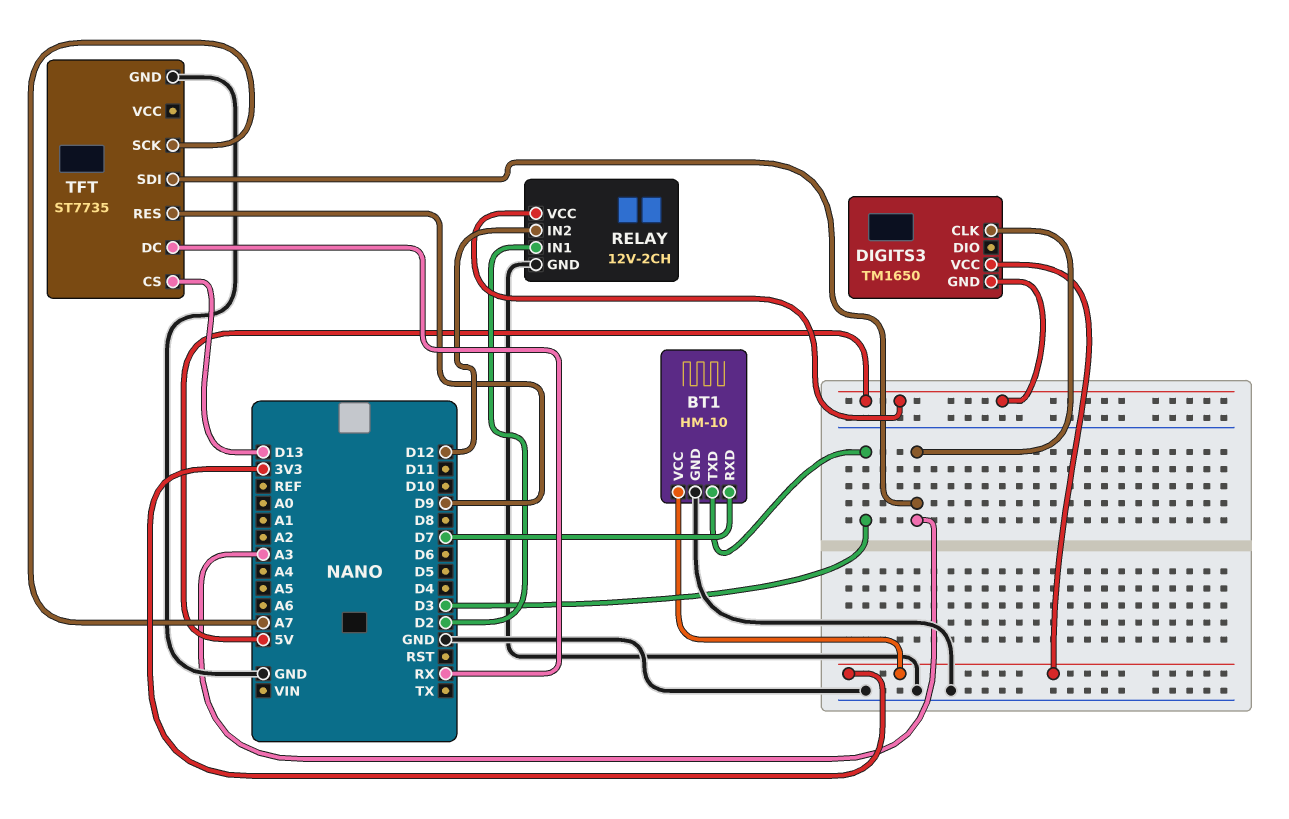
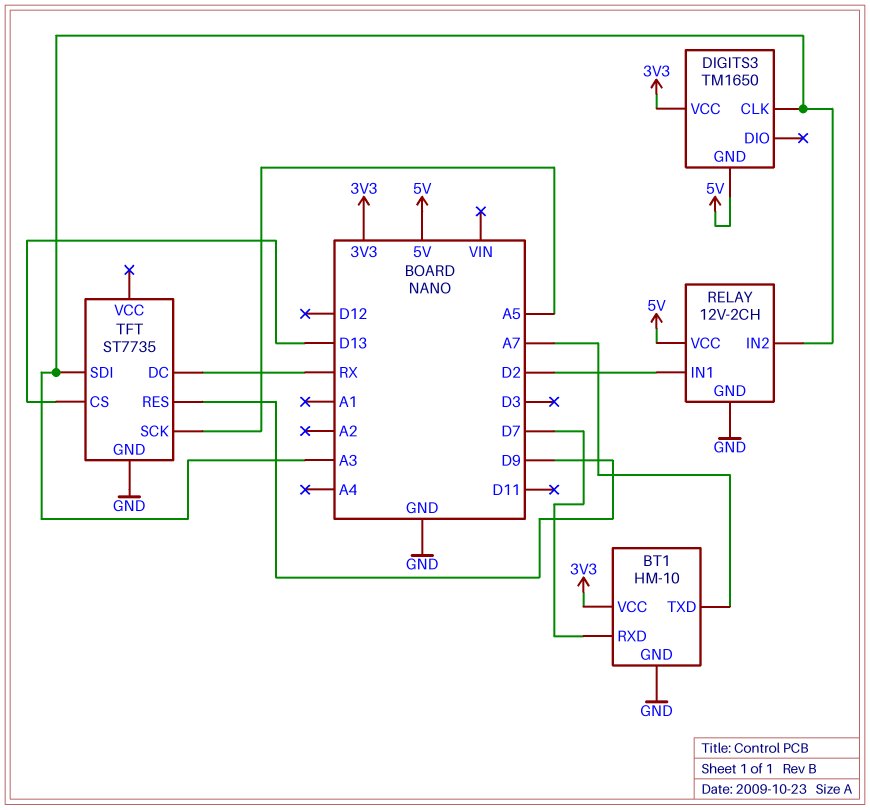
BT1 pin TXD: D3 -> A7
RELAY pin IN2: D12 -> A3
TFT pin SCK: A7 -> A5

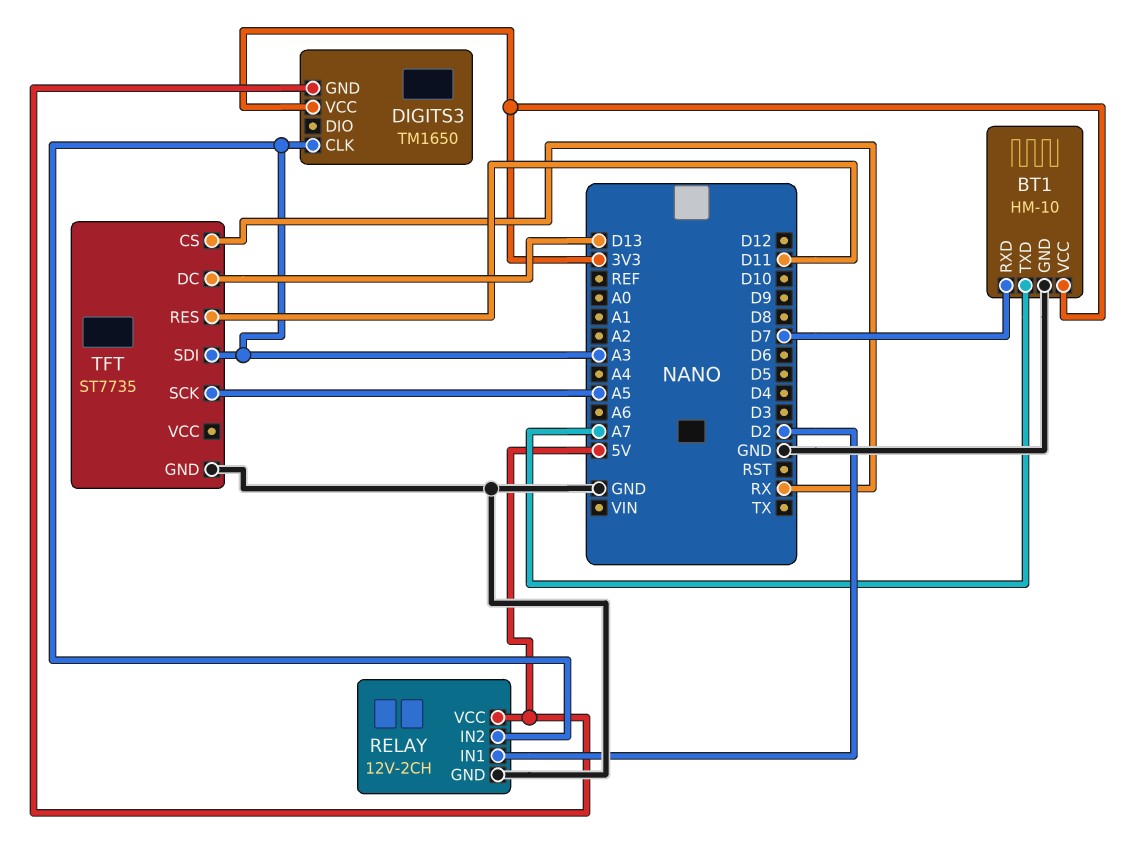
TFT pin CS: D13 -> RX
TFT pin DC: RX -> D13
TFT pin RES: D9 -> D11

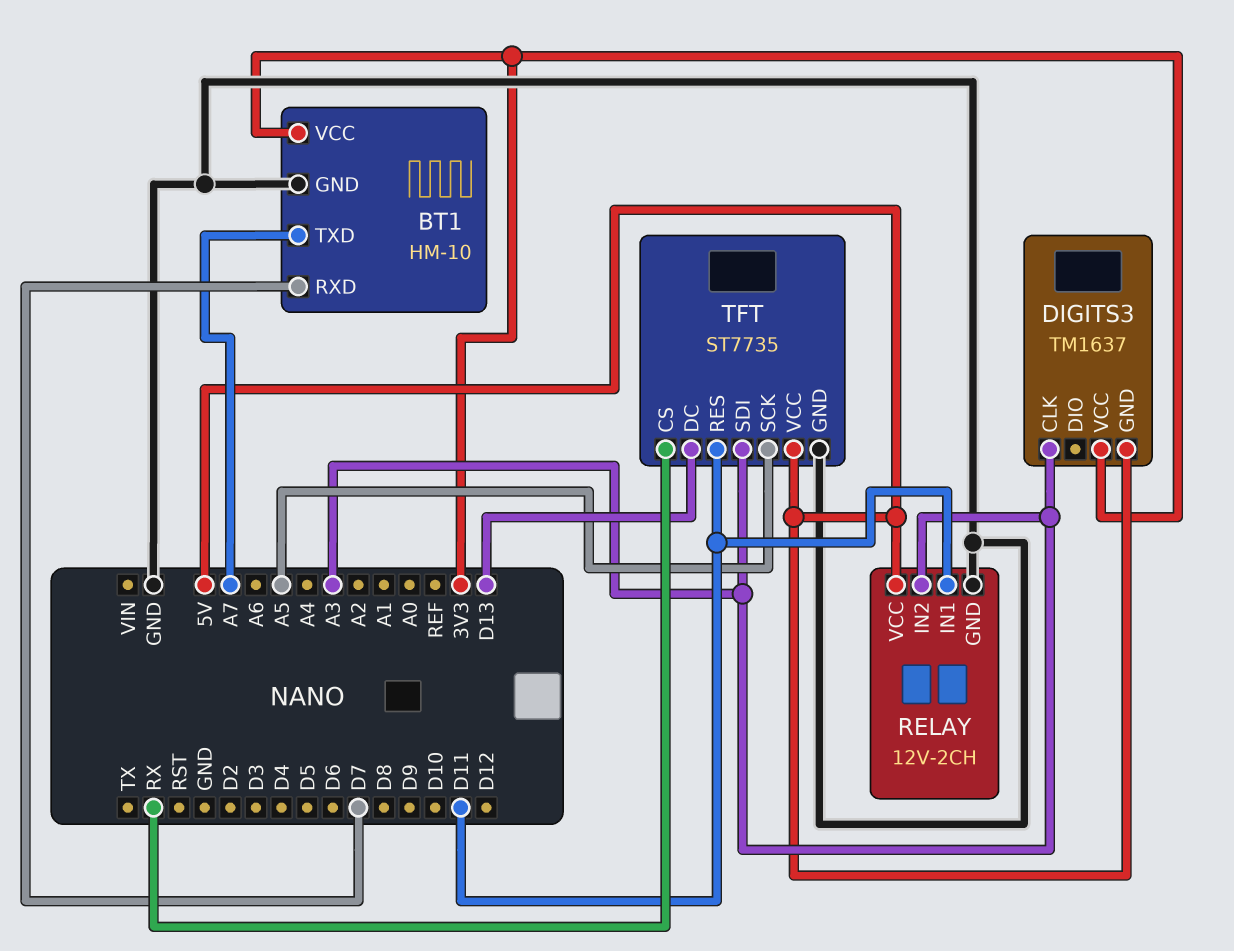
DIGITS3: TM1650 -> TM1637
RELAY pin IN1: D2 -> D11
TFT pin VCC: none -> 5V

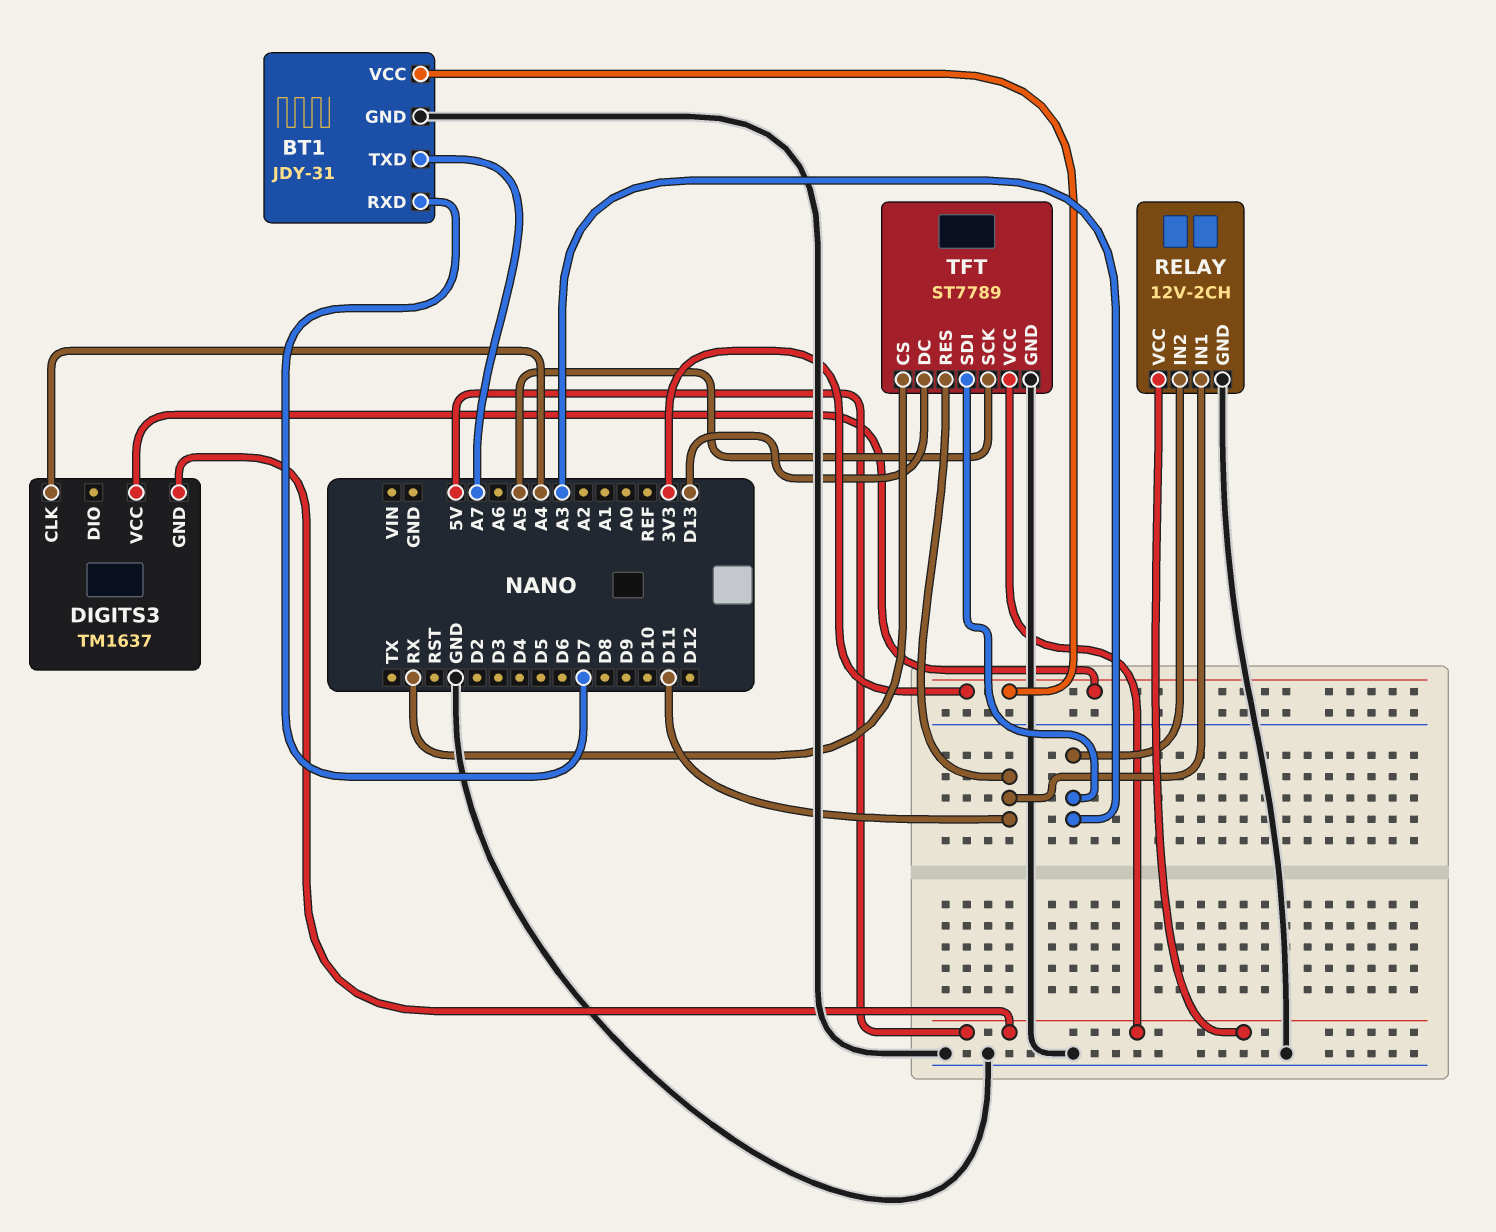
BT1: HM-10 -> JDY-31
DIGITS3 pin CLK: A3 -> A4
TFT: ST7735 -> ST7789

